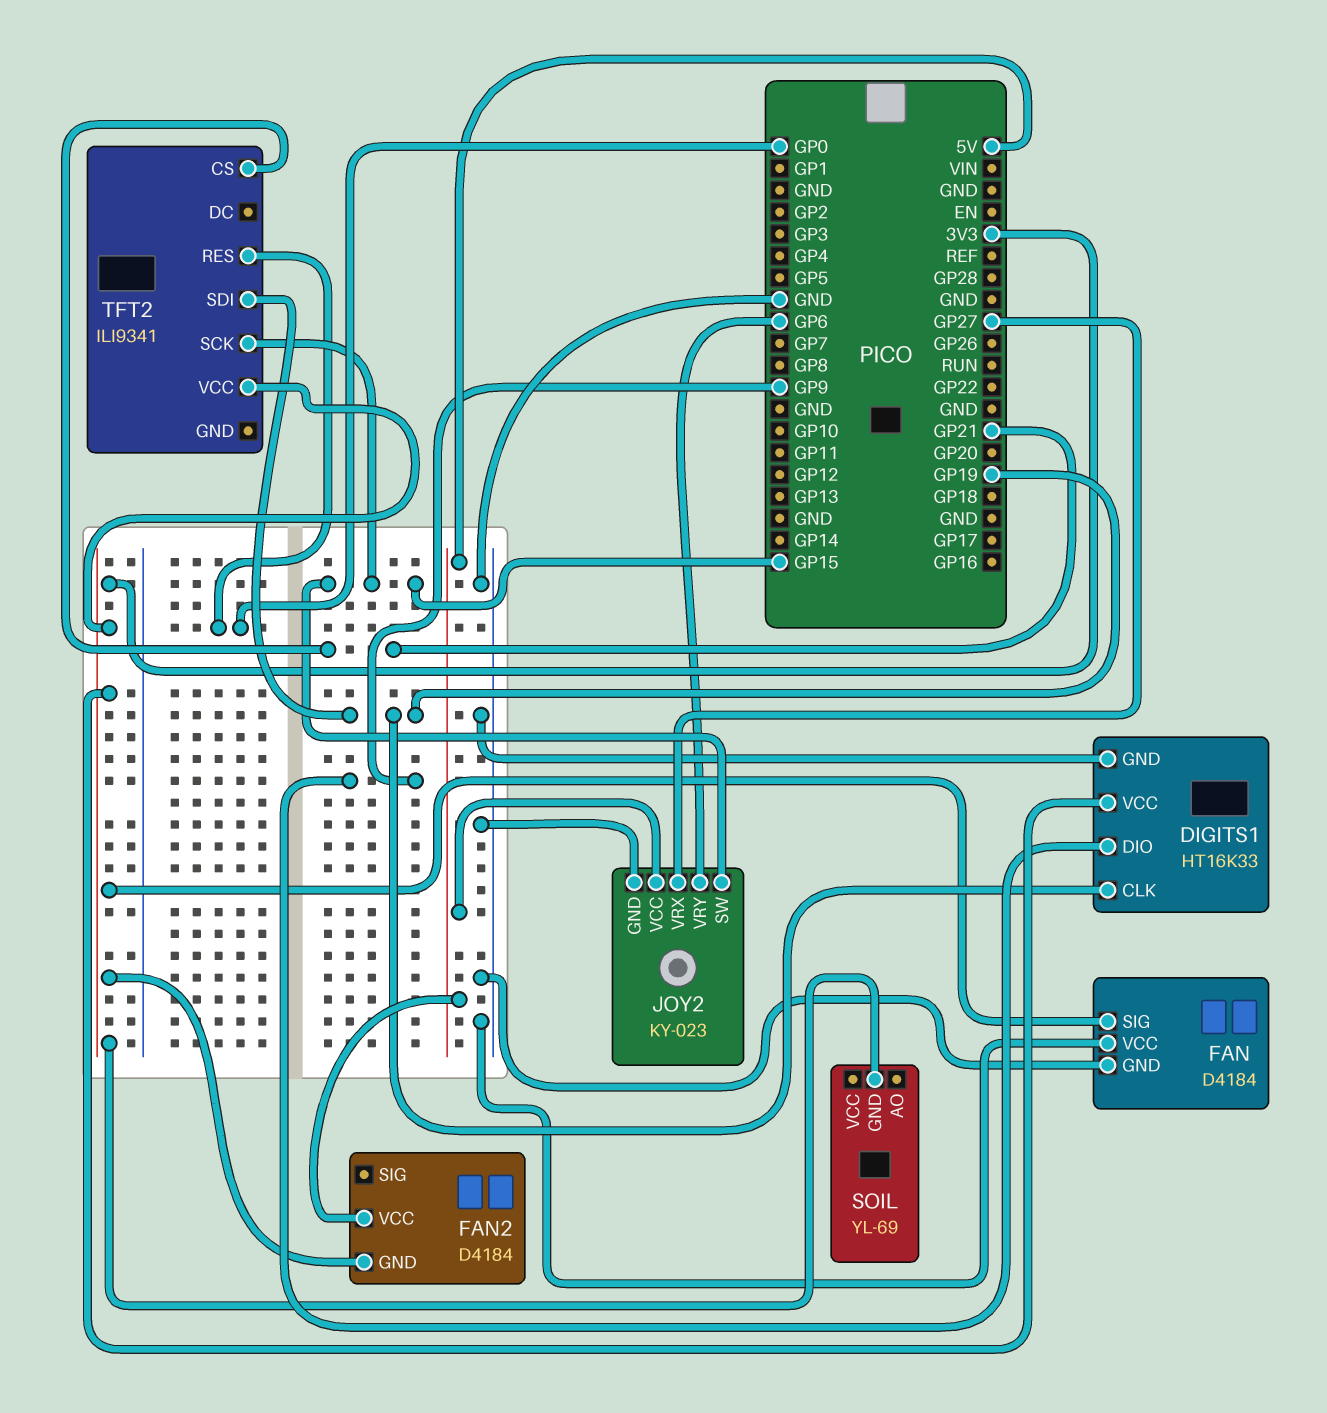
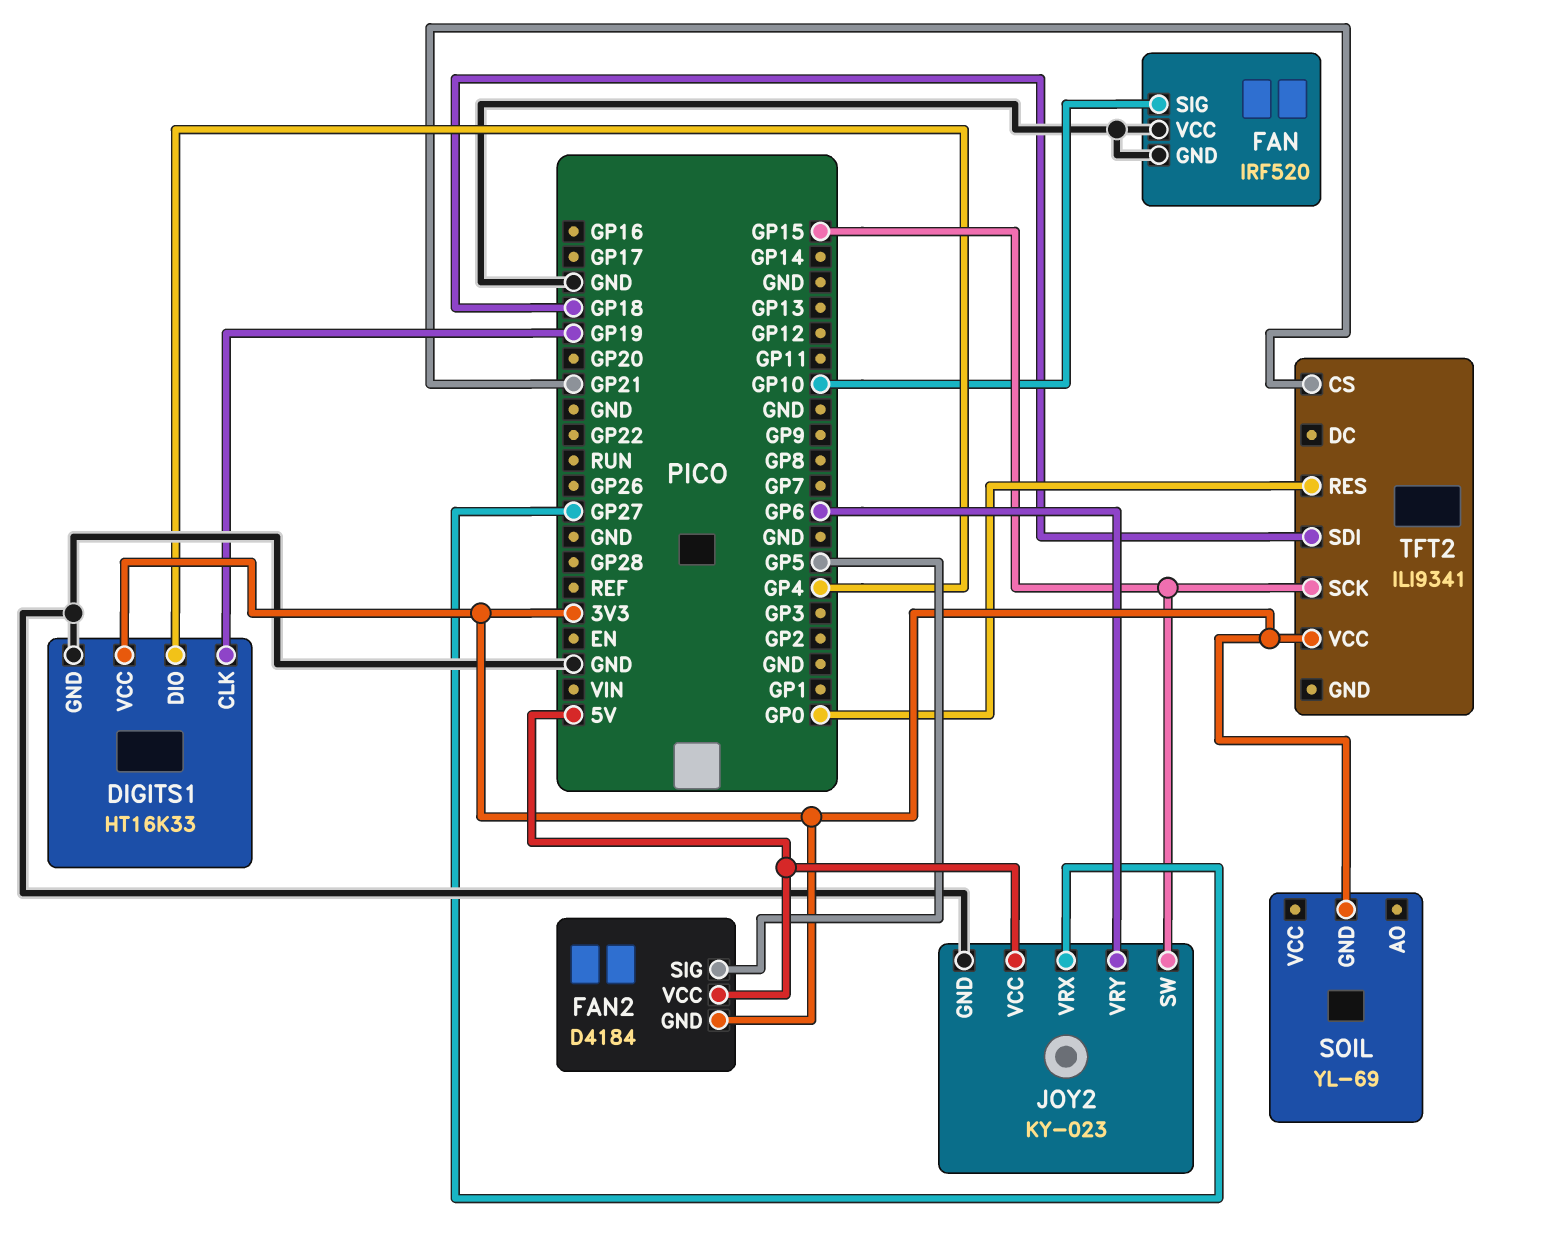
DIGITS1 pin DIO: GP9 -> GP4
FAN: D4184 -> IRF520
FAN pin SIG: 3V3 -> GP10
FAN2 pin SIG: none -> GP5
TFT2 pin SDI: GP19 -> GP18

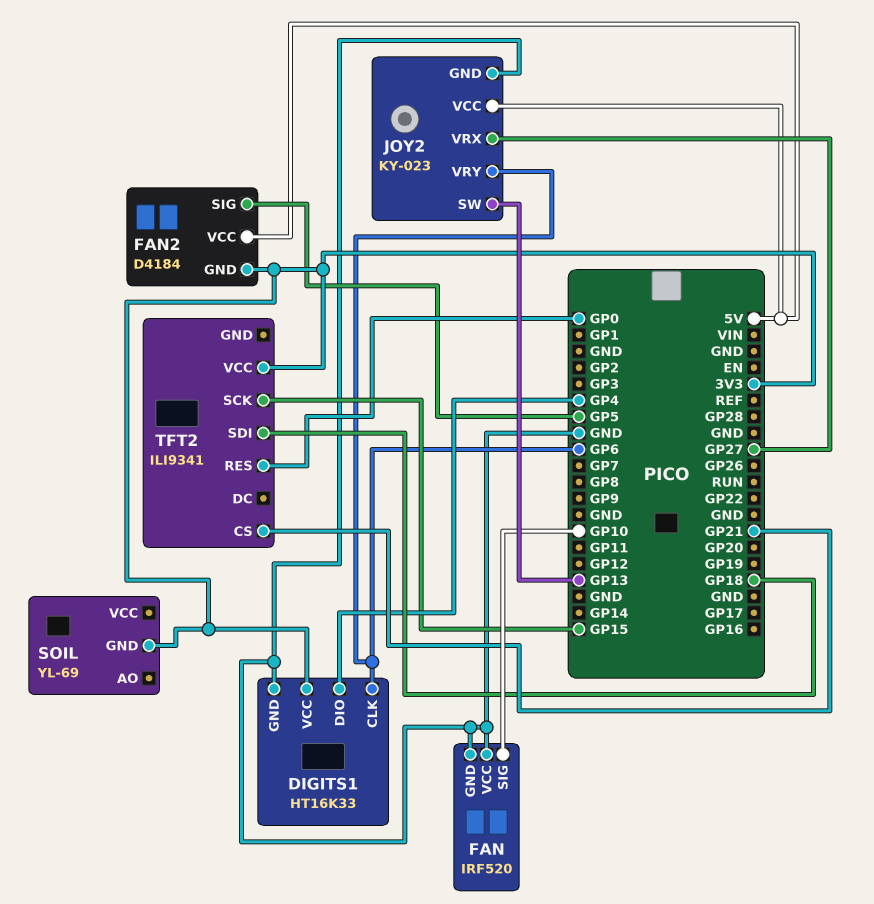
DIGITS1 pin CLK: GP19 -> GP6
JOY2 pin SW: GP15 -> GP13

